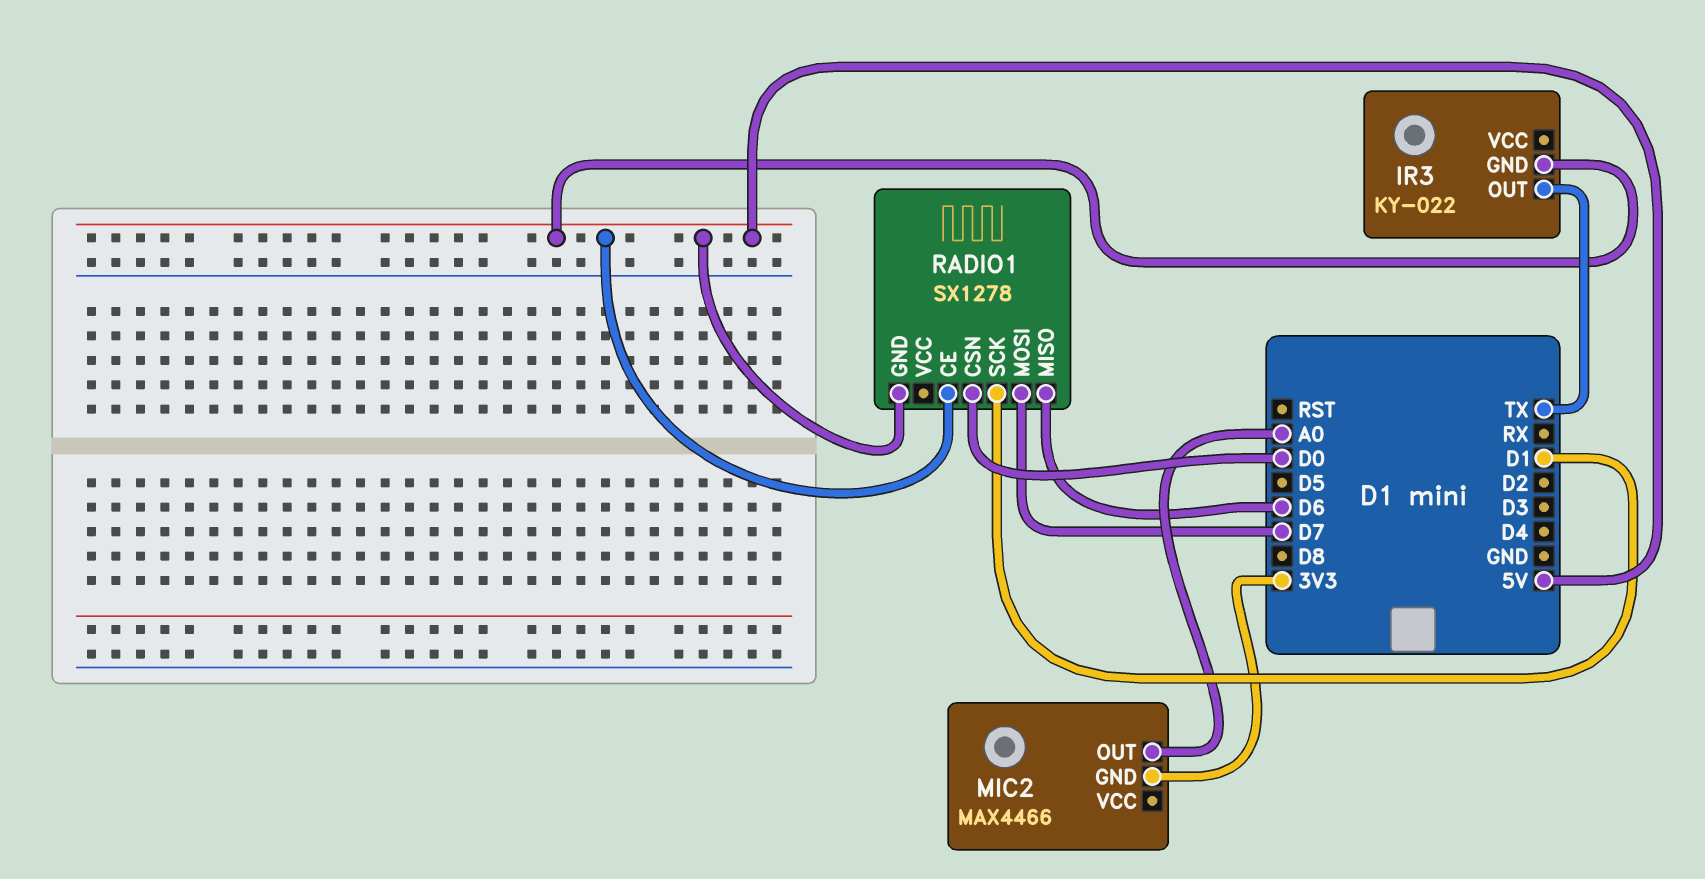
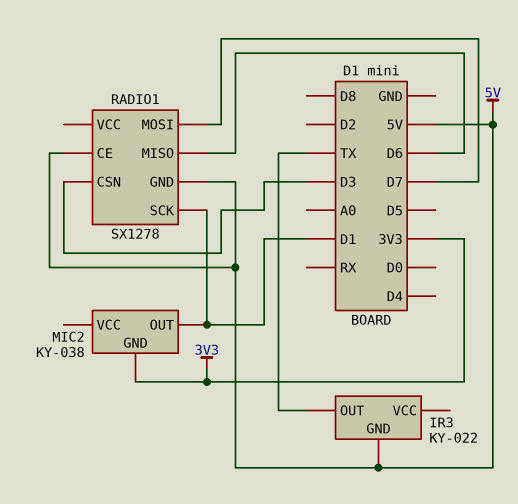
MIC2: MAX4466 -> KY-038
MIC2 pin OUT: A0 -> D1
RADIO1 pin CSN: D0 -> D3

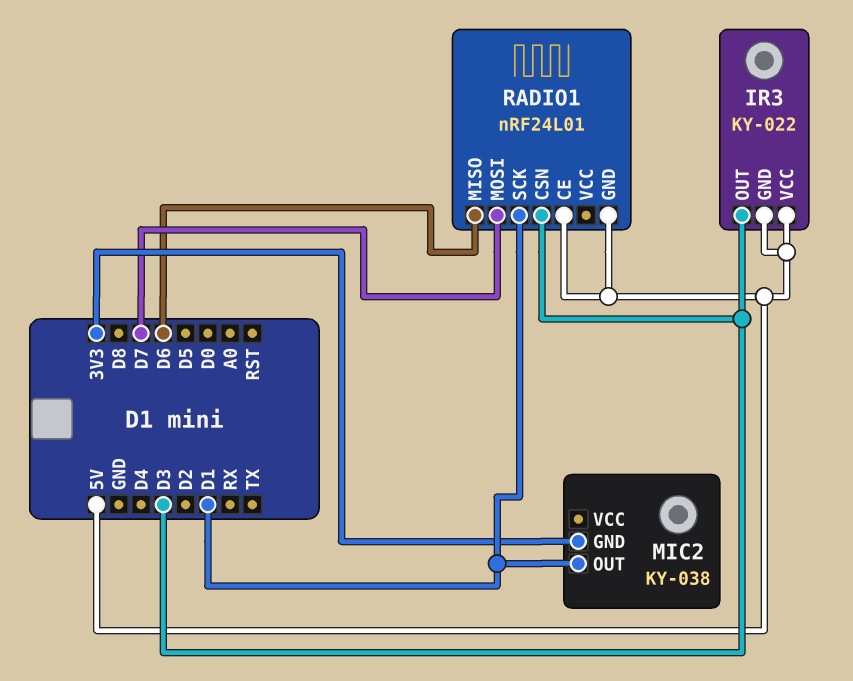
IR3 pin OUT: TX -> D3
IR3 pin VCC: none -> 5V
RADIO1: SX1278 -> nRF24L01

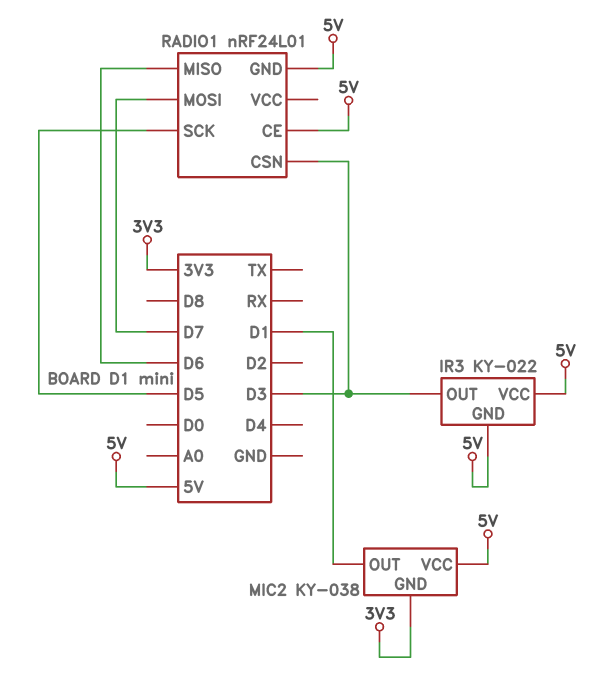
MIC2 pin VCC: none -> 5V
RADIO1 pin SCK: D1 -> D5

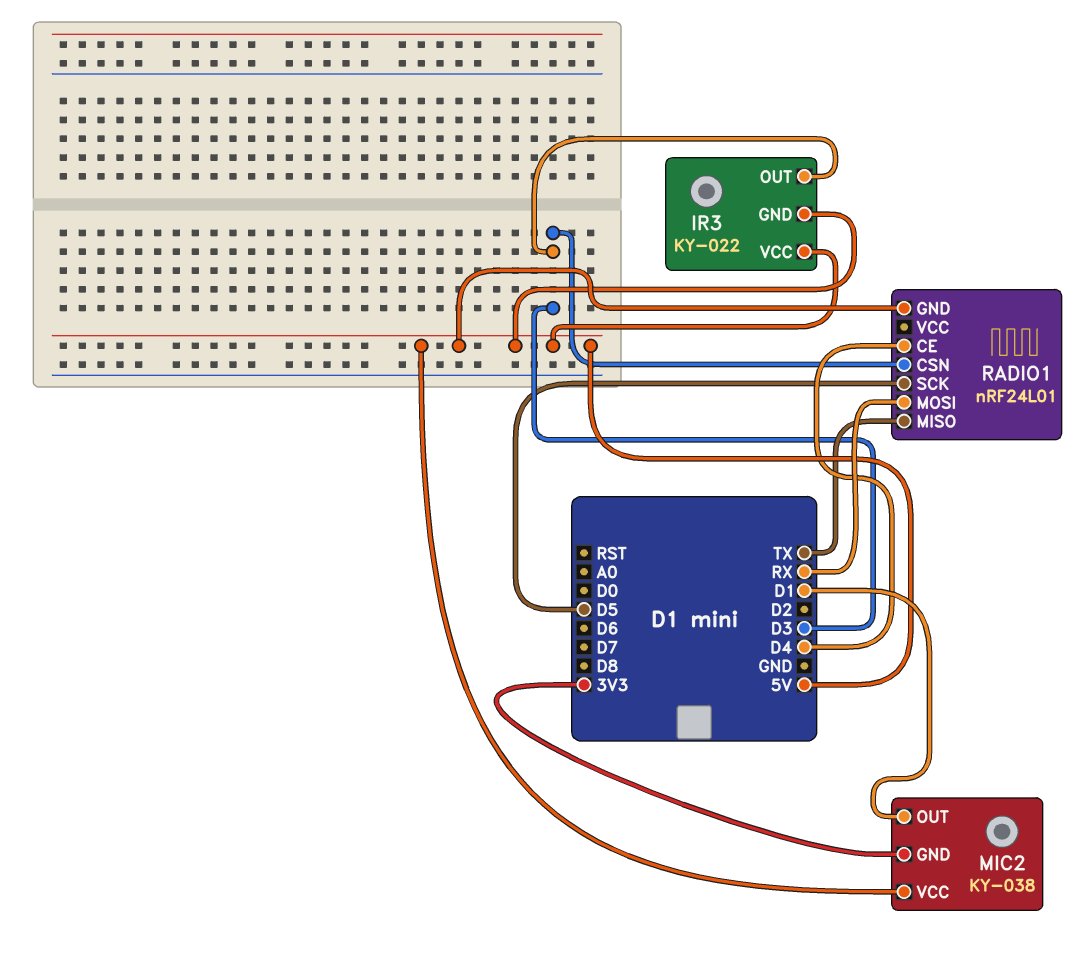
RADIO1 pin CE: 5V -> D4
RADIO1 pin MISO: D6 -> TX
RADIO1 pin MOSI: D7 -> RX

